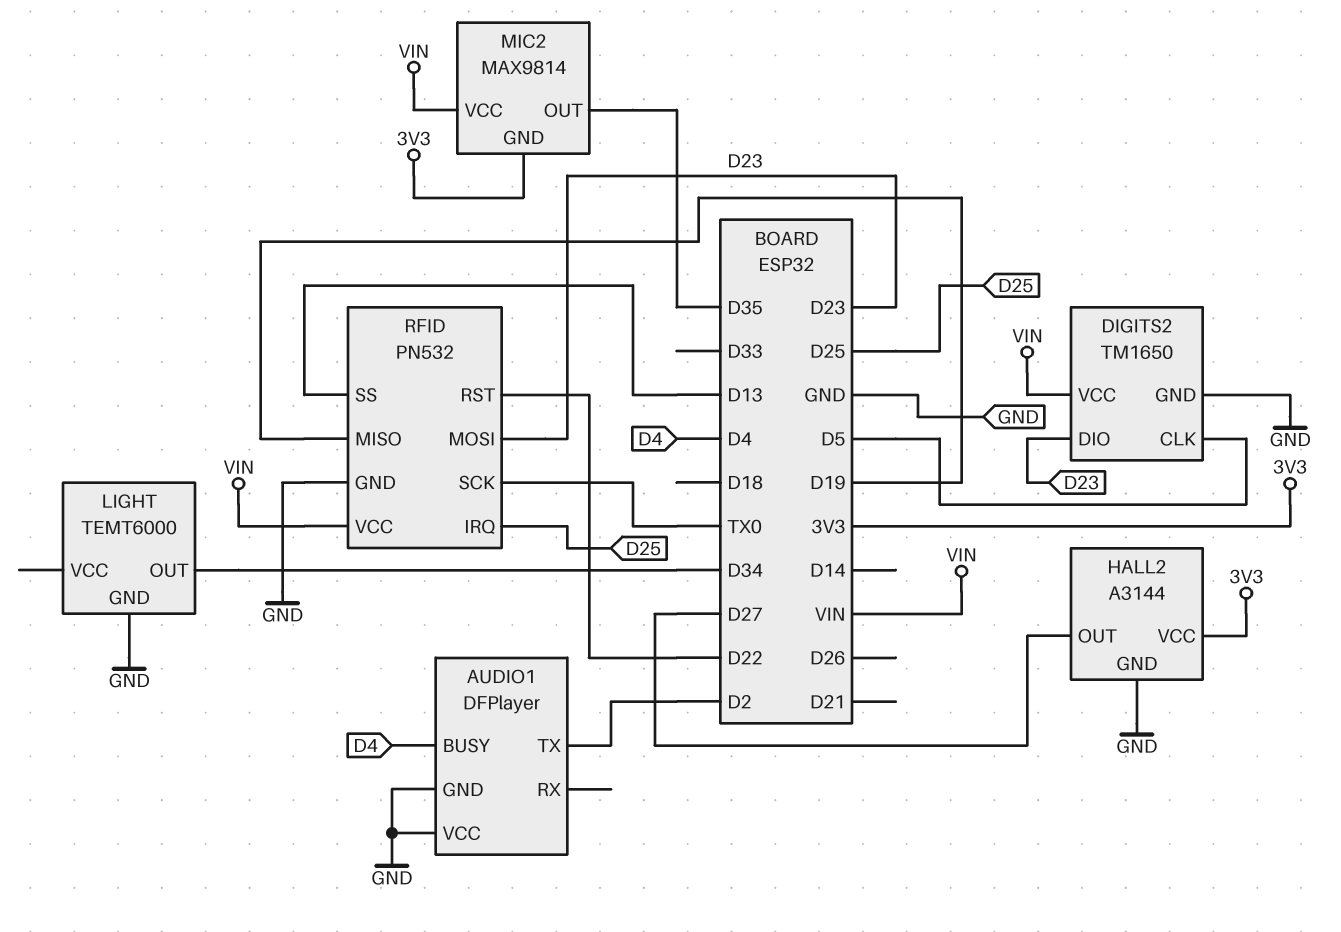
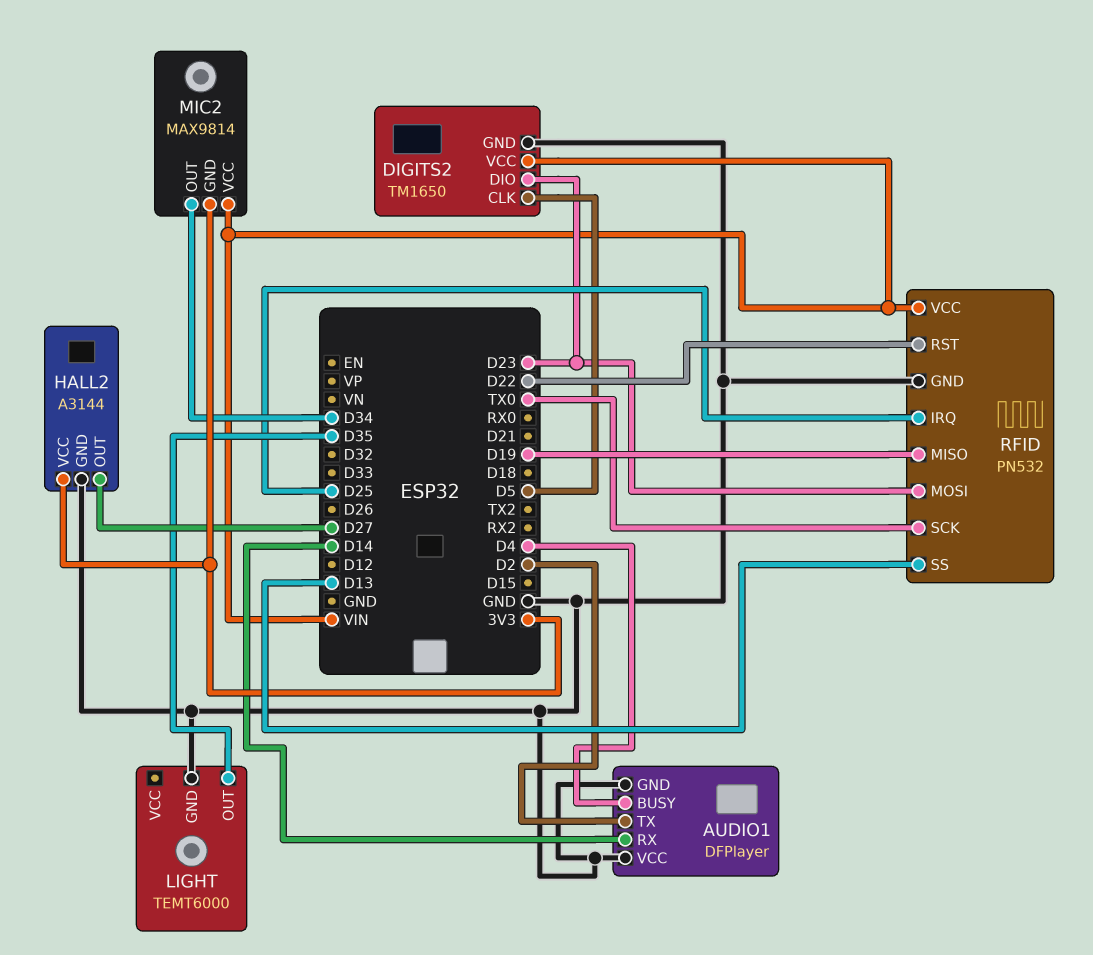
AUDIO1 pin RX: none -> D14
LIGHT pin OUT: D34 -> D35
MIC2 pin OUT: D35 -> D34

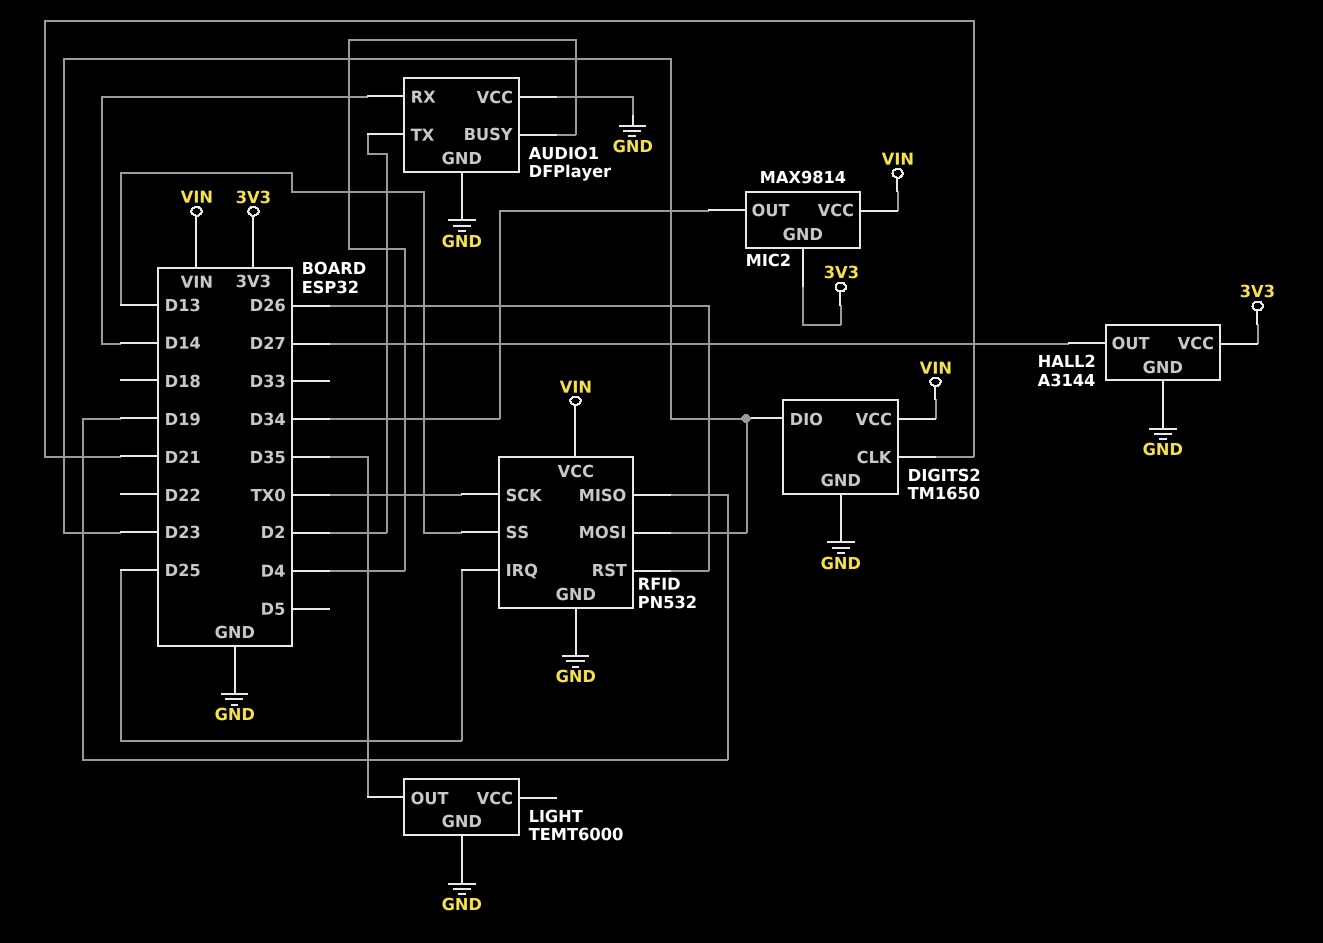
DIGITS2 pin CLK: D5 -> D21
RFID pin RST: D22 -> D26

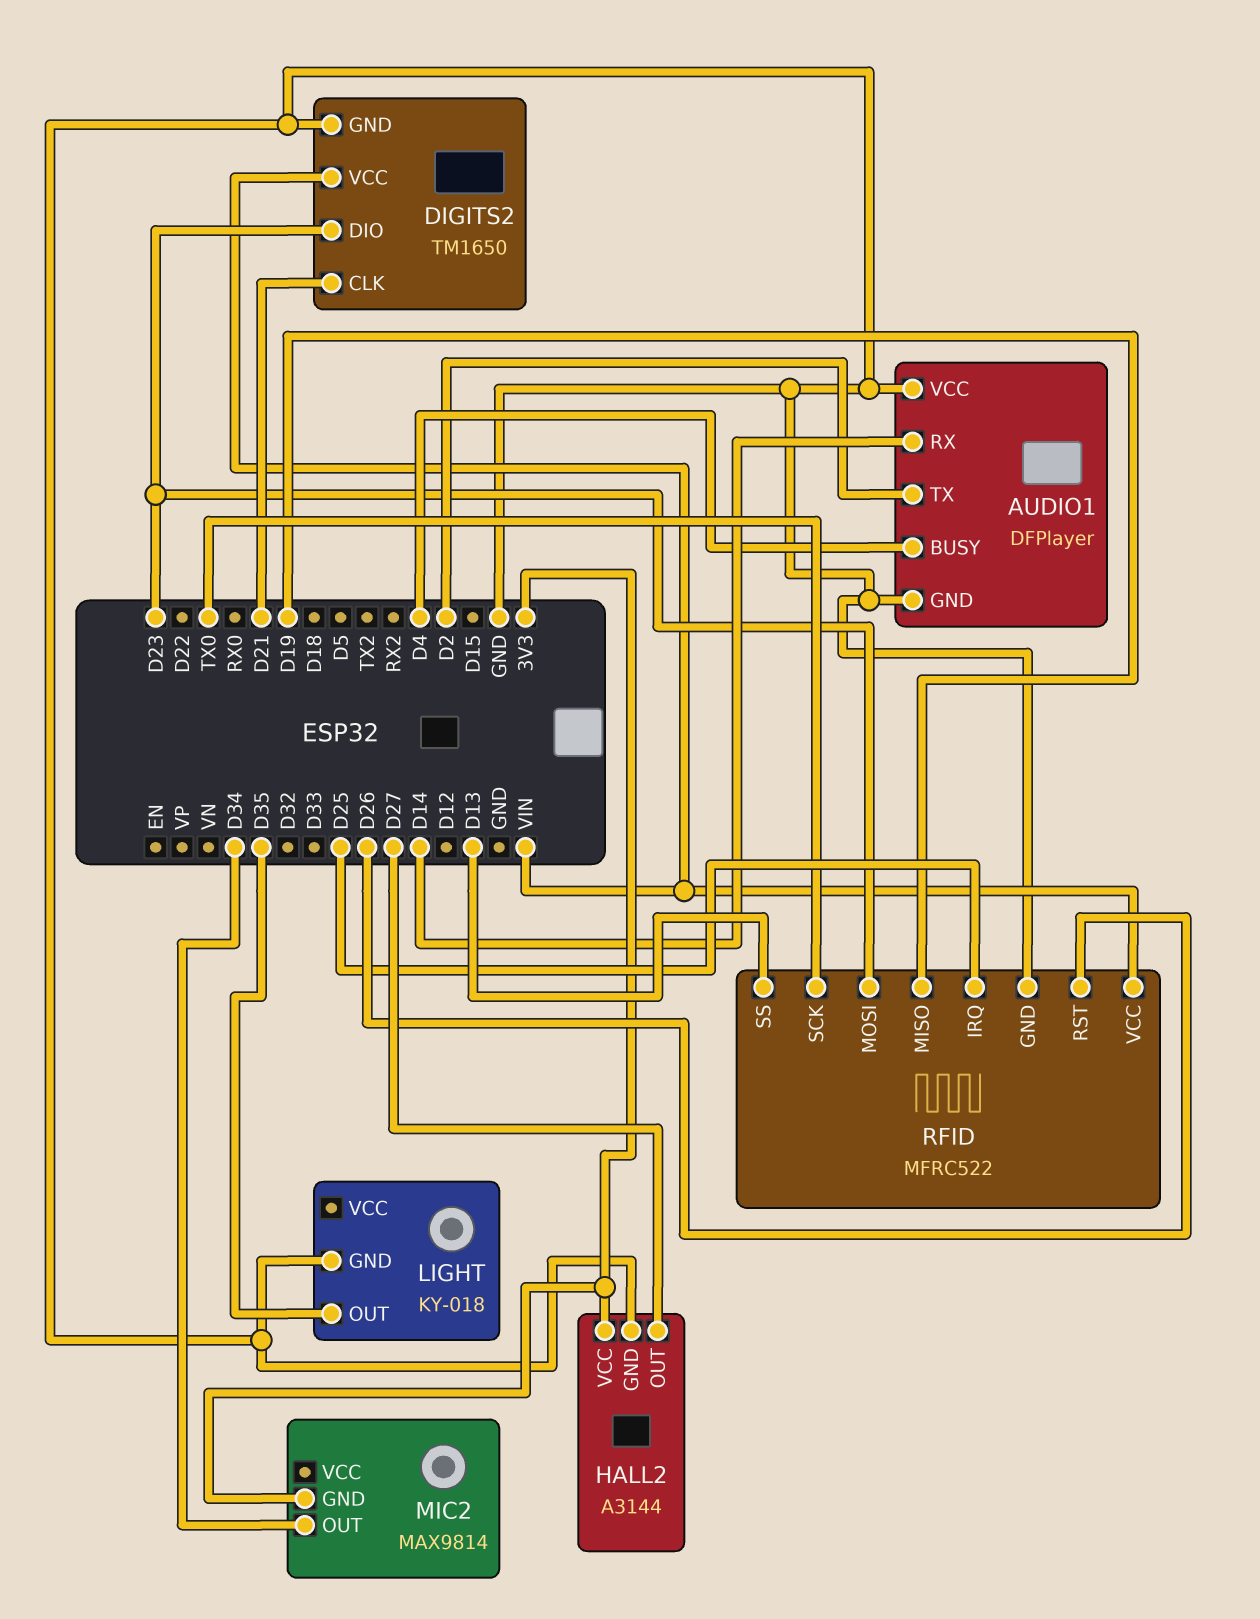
LIGHT: TEMT6000 -> KY-018
MIC2 pin VCC: VIN -> none
RFID: PN532 -> MFRC522

